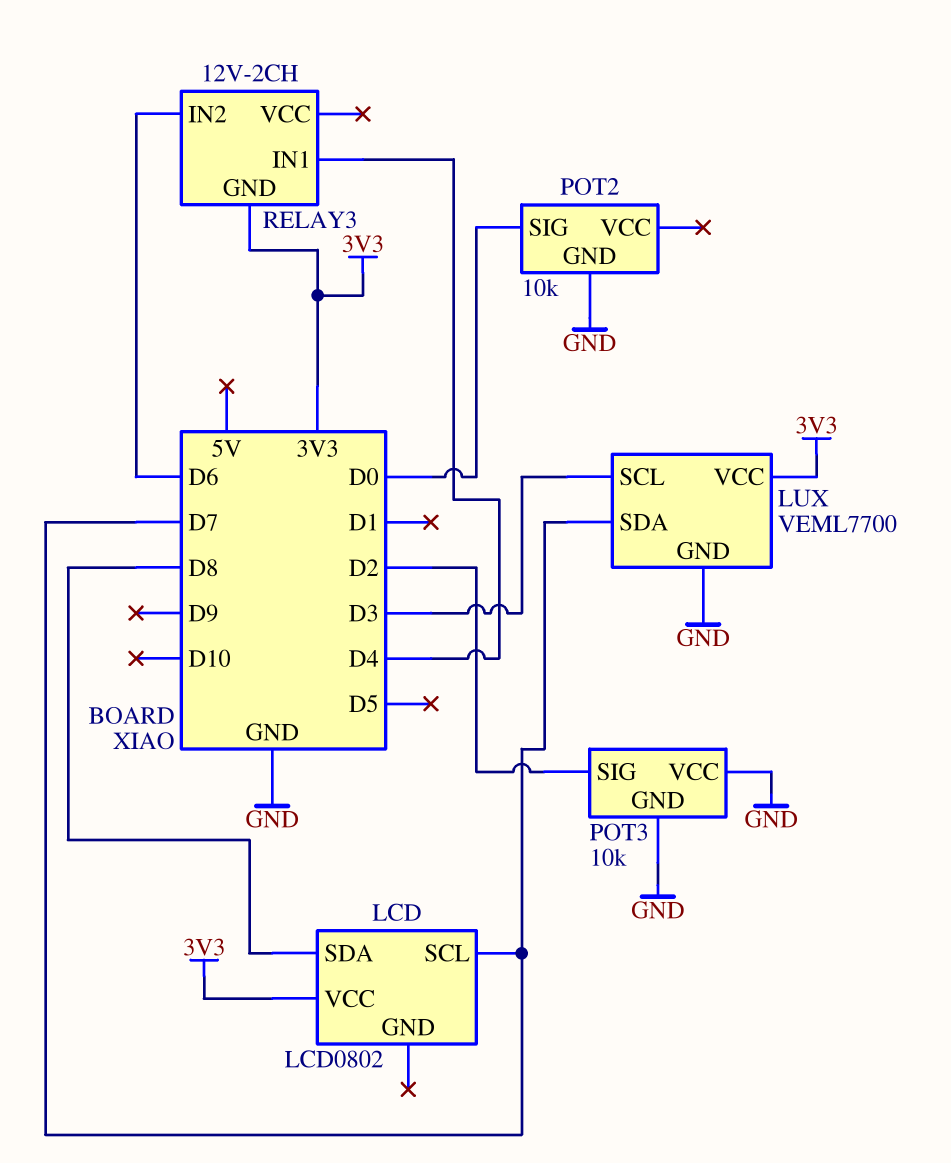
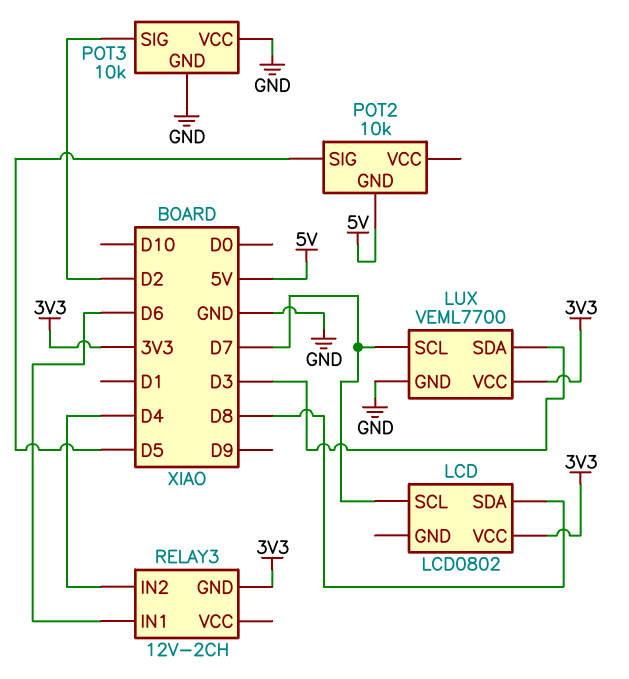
LUX pin SCL: D3 -> D7
LUX pin SDA: D7 -> D3
POT2 pin GND: GND -> 5V
POT2 pin SIG: D0 -> D5
RELAY3 pin IN1: D4 -> D6
RELAY3 pin IN2: D6 -> D4

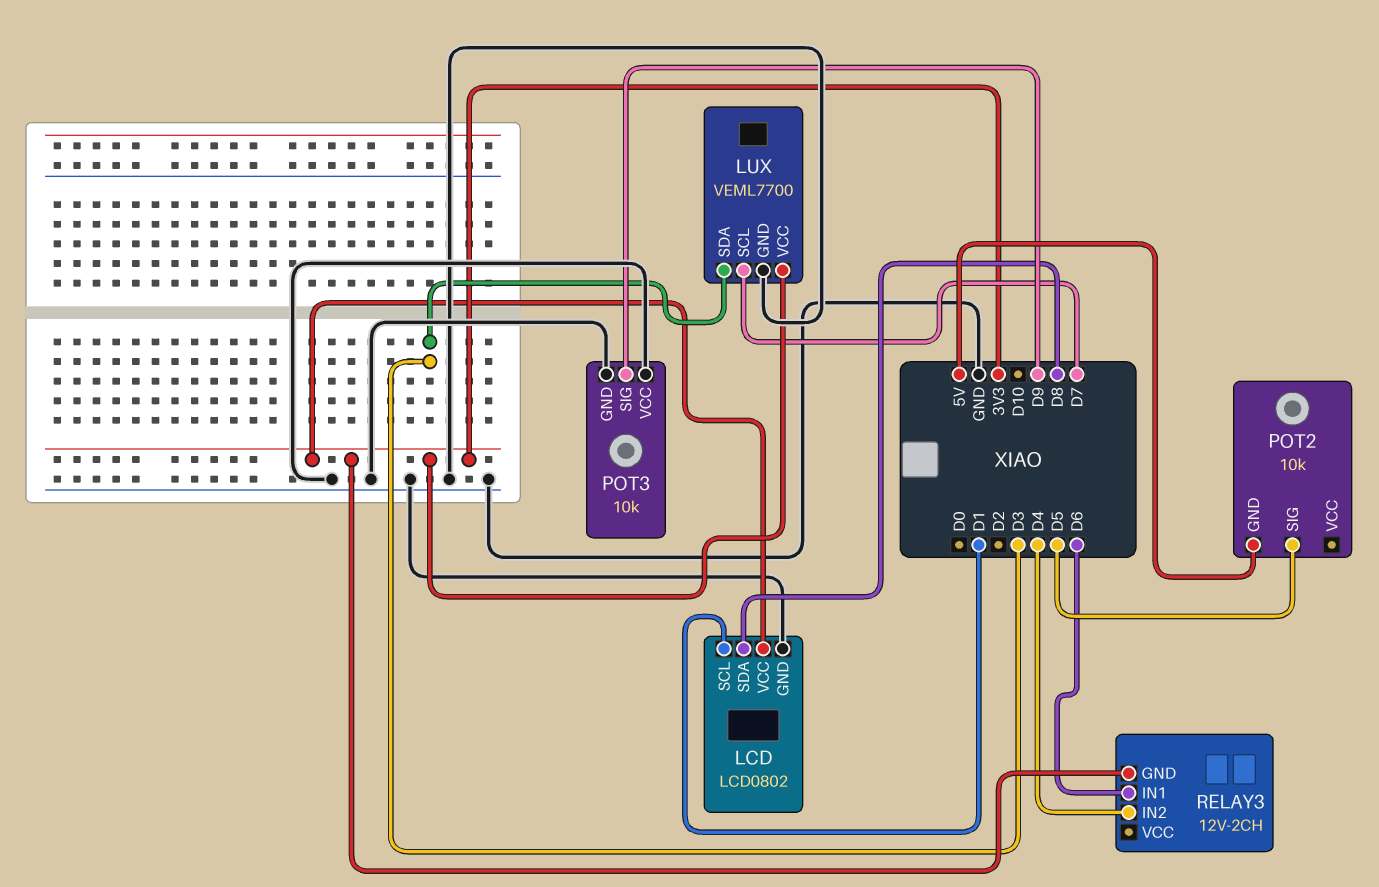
LCD pin GND: none -> GND
LCD pin SCL: D7 -> D1
POT3 pin SIG: D2 -> D9

